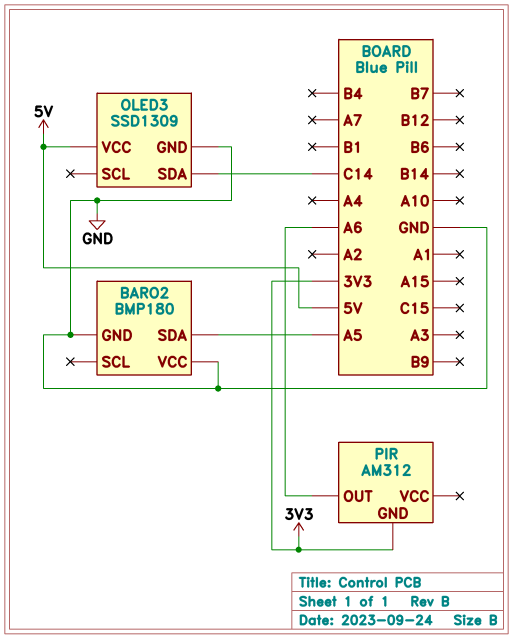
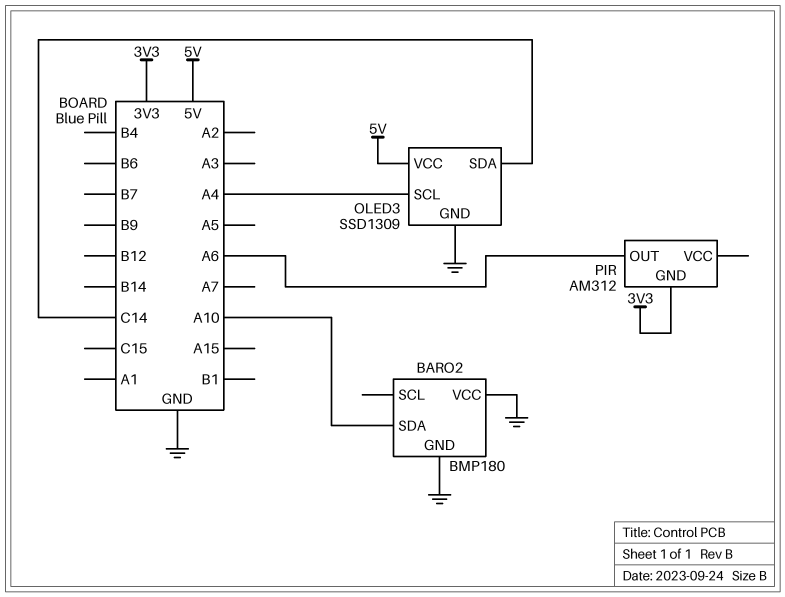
BARO2 pin SDA: A5 -> A10
OLED3 pin SCL: none -> A4

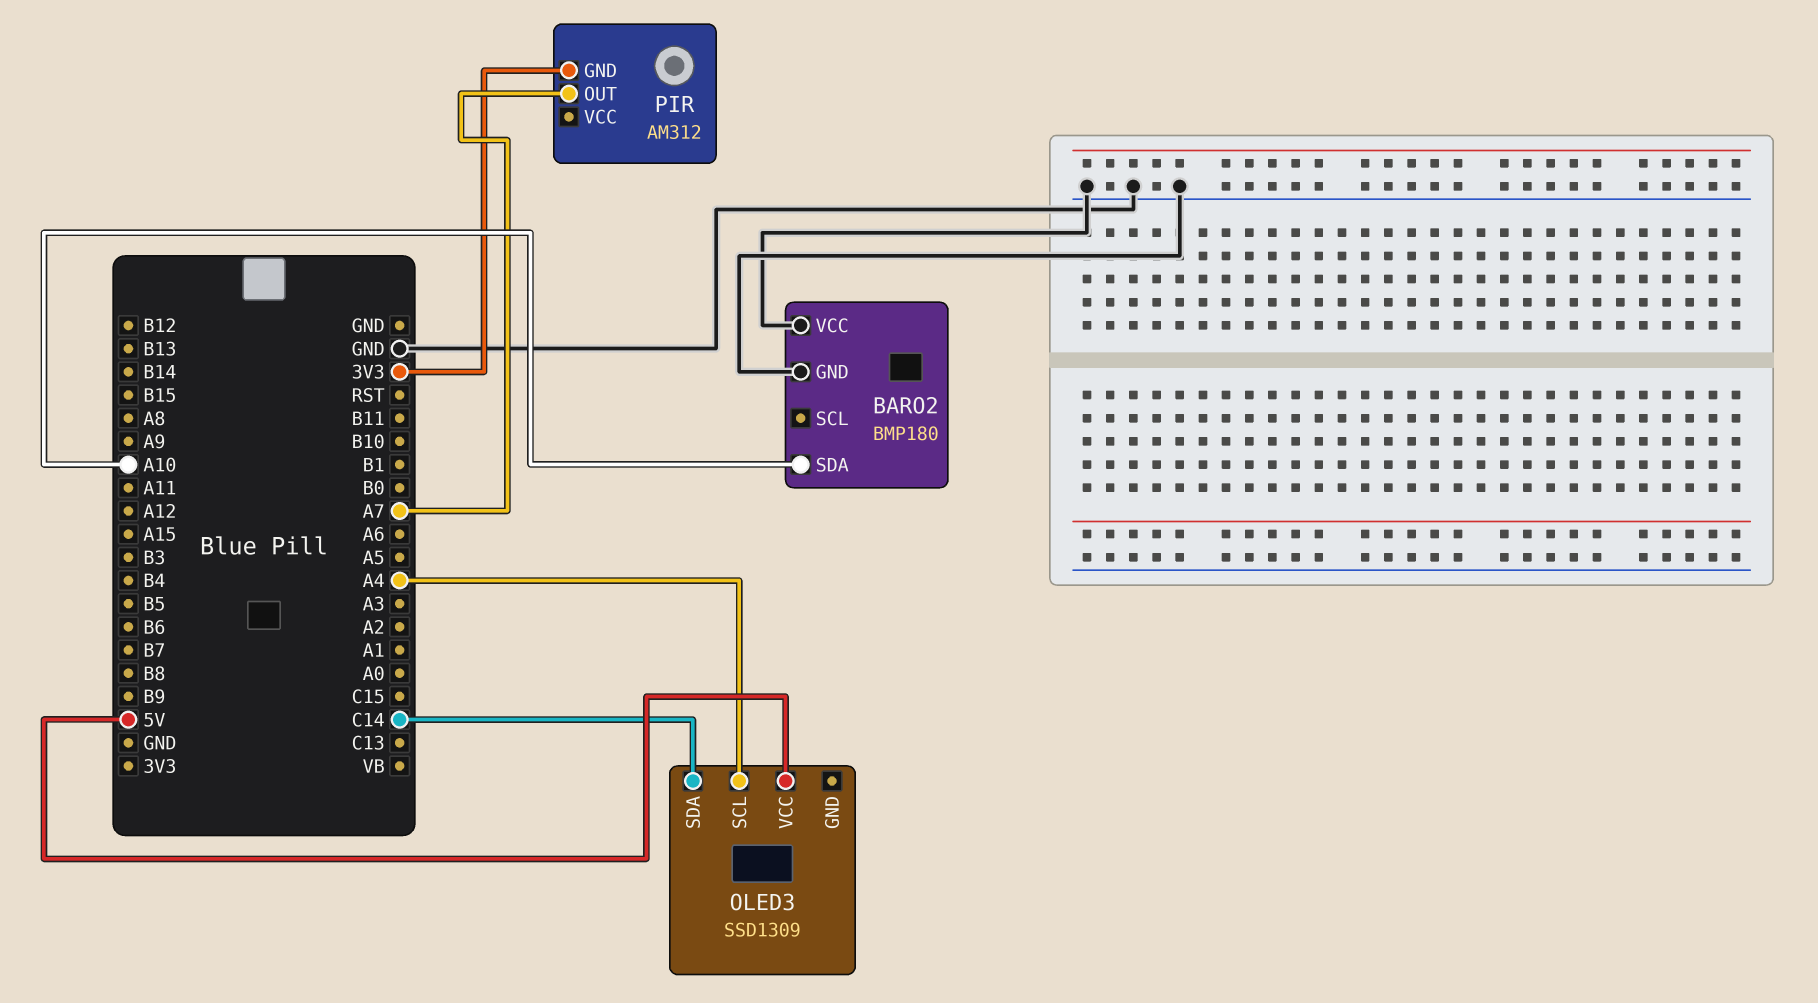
OLED3 pin GND: GND -> none
PIR pin OUT: A6 -> A7

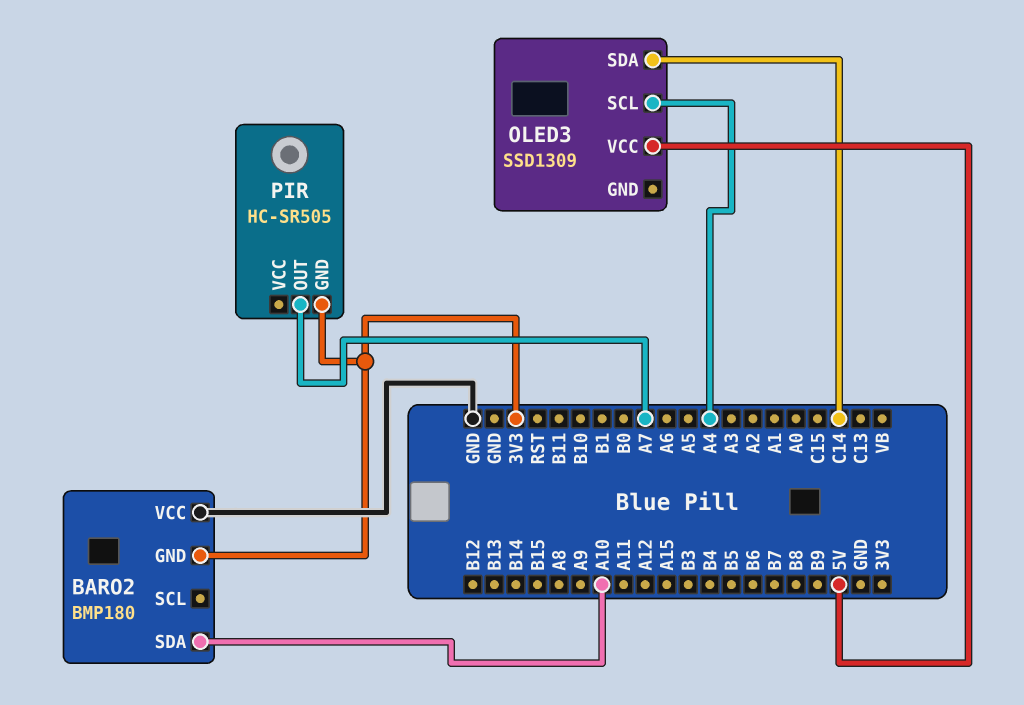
BARO2 pin GND: GND -> 3V3
PIR: AM312 -> HC-SR505

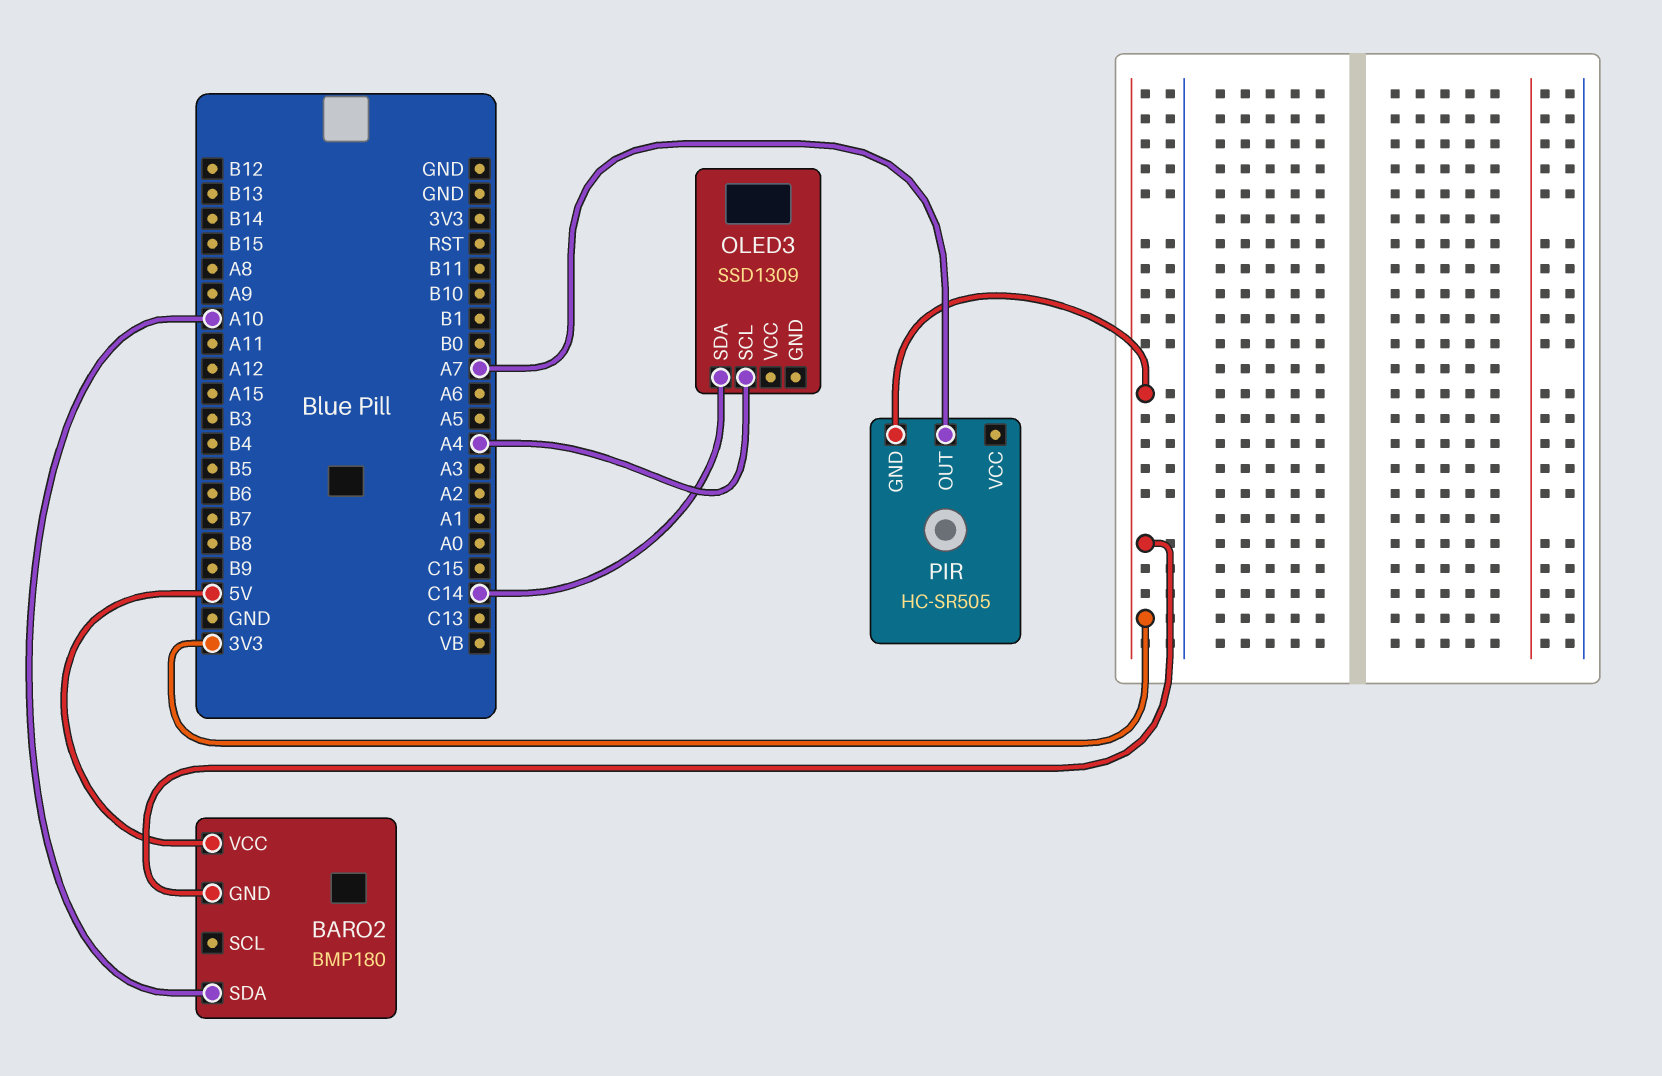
BARO2 pin VCC: GND -> 5V
OLED3 pin VCC: 5V -> none

